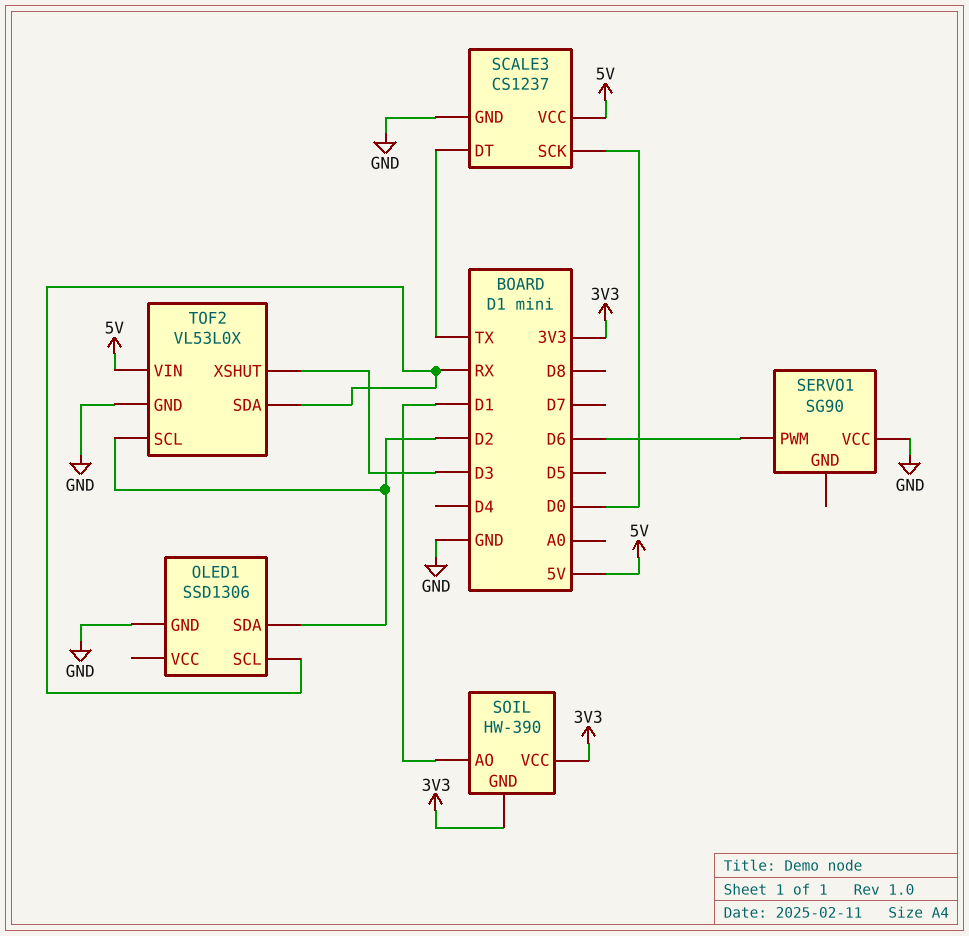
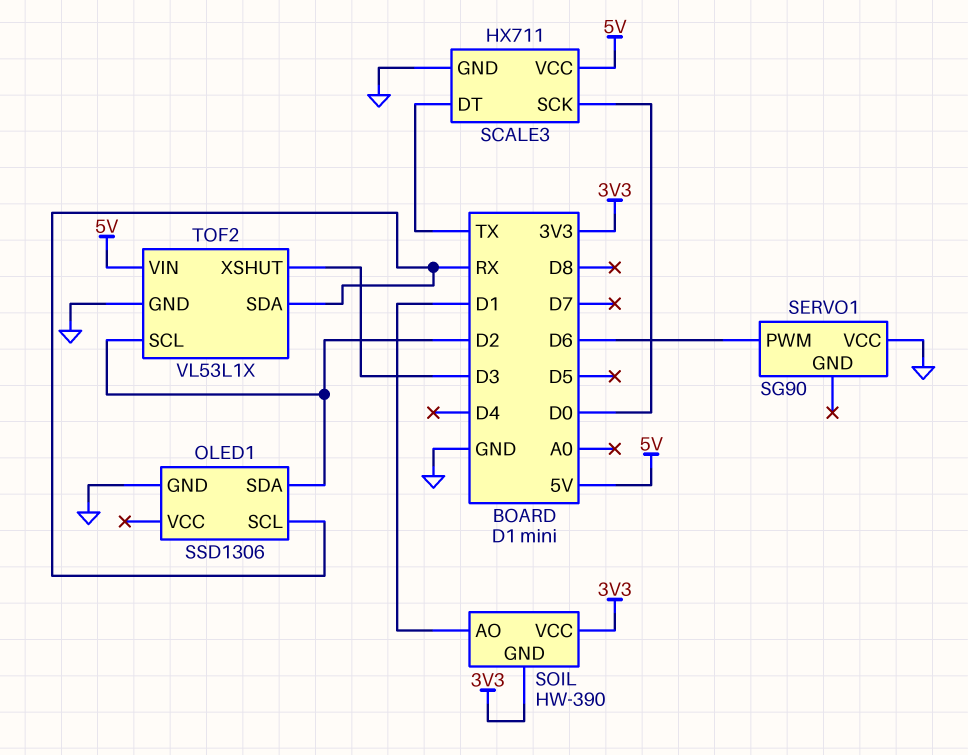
SCALE3: CS1237 -> HX711
TOF2: VL53L0X -> VL53L1X

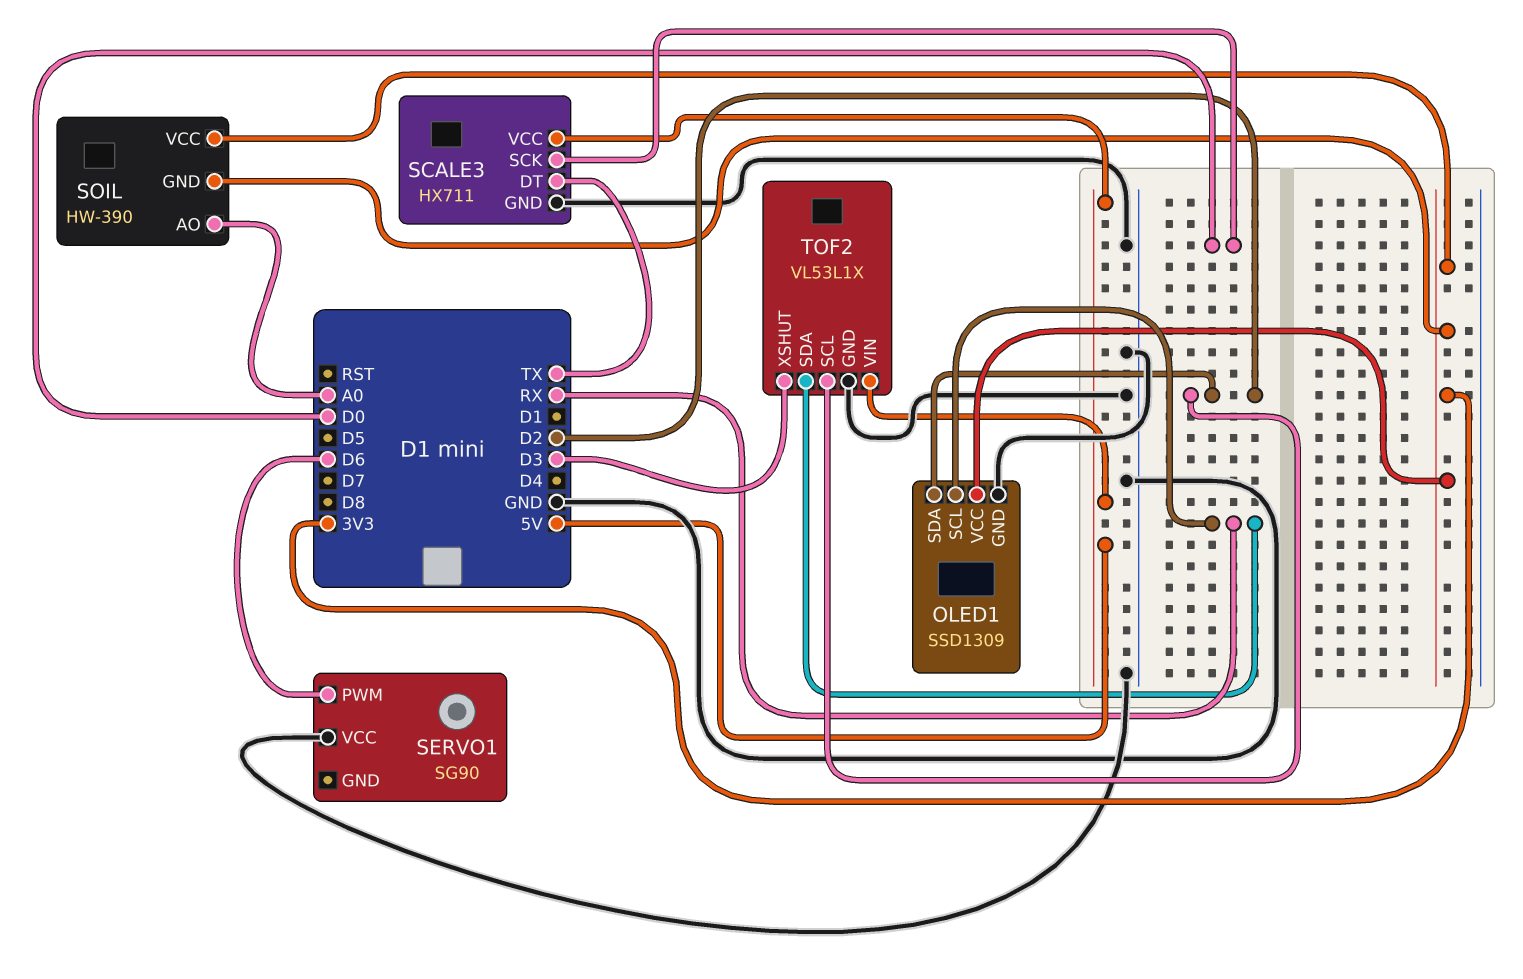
OLED1: SSD1306 -> SSD1309
OLED1 pin VCC: none -> 3V3
SOIL pin AO: D1 -> A0

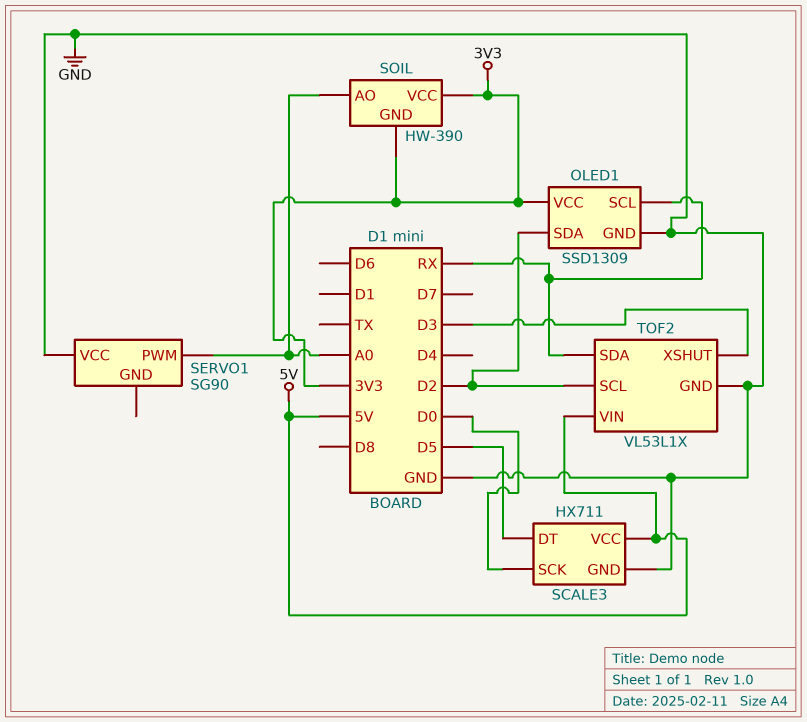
SCALE3 pin DT: TX -> D5
SERVO1 pin PWM: D6 -> A0

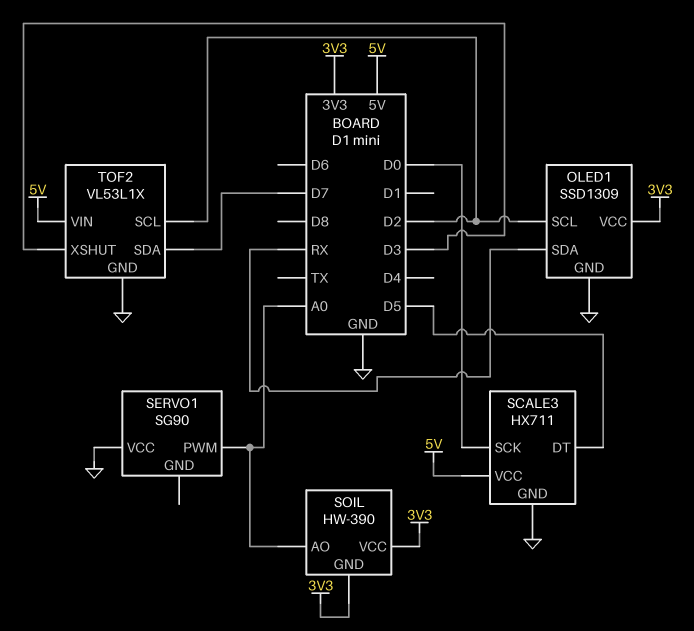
OLED1 pin SCL: RX -> D2
OLED1 pin SDA: D2 -> RX
TOF2 pin SDA: RX -> D7

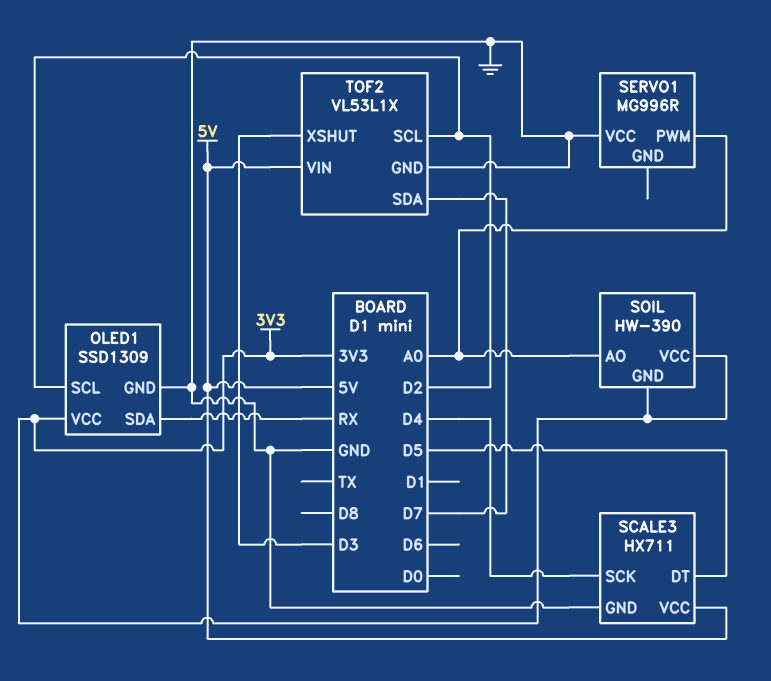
SCALE3 pin SCK: D0 -> D4
SERVO1: SG90 -> MG996R

